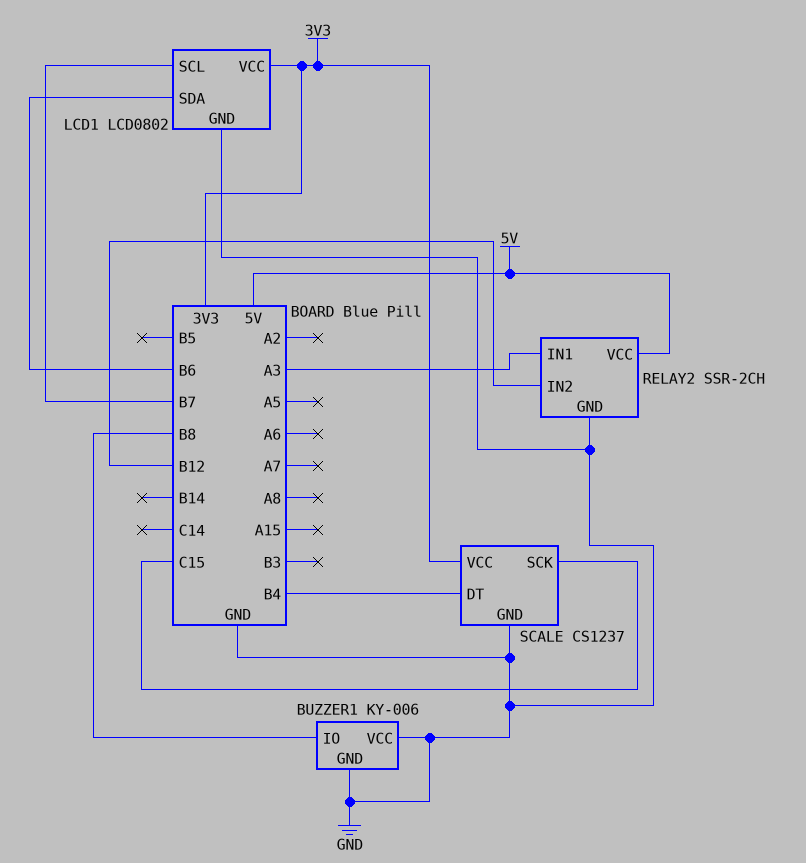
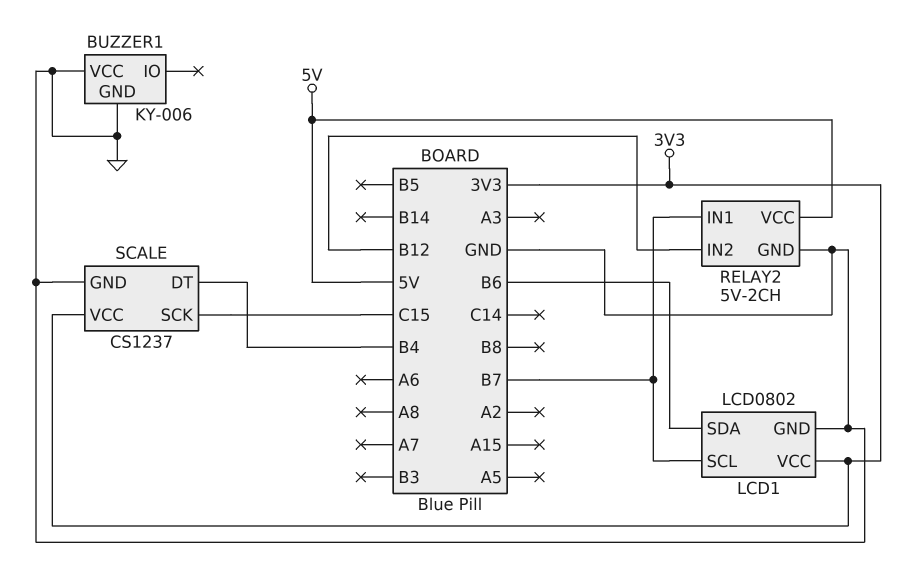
BUZZER1 pin IO: B8 -> none
RELAY2: SSR-2CH -> 5V-2CH
RELAY2 pin IN1: A3 -> B7

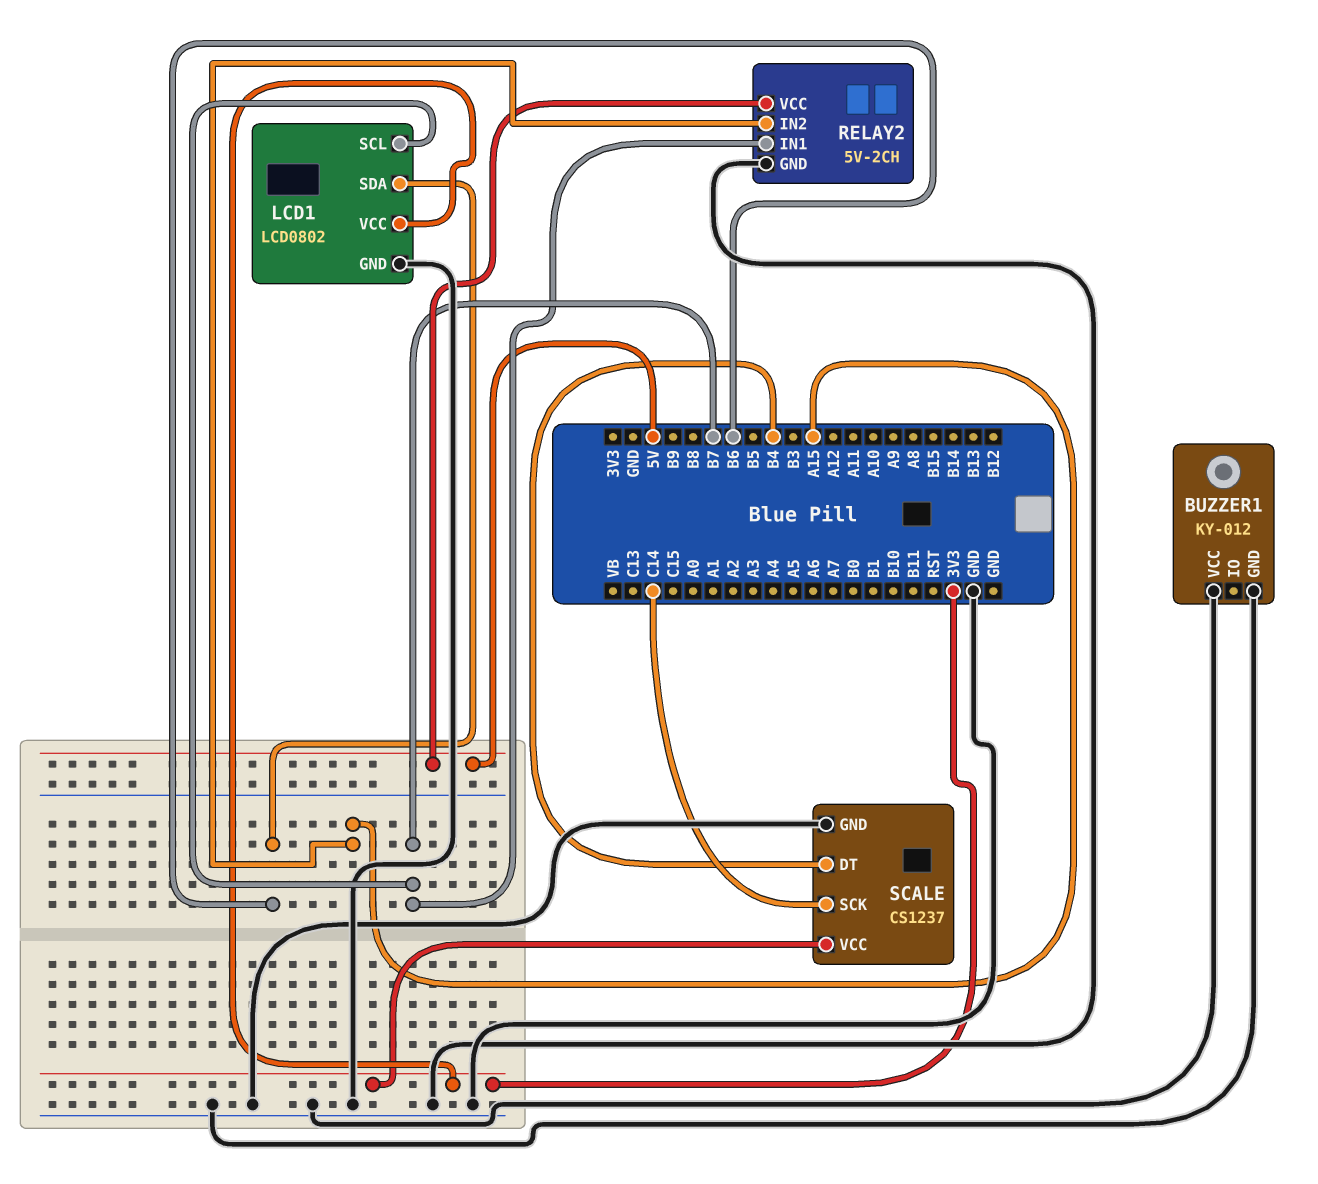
BUZZER1: KY-006 -> KY-012
RELAY2 pin IN2: B12 -> A15
SCALE pin SCK: C15 -> C14

